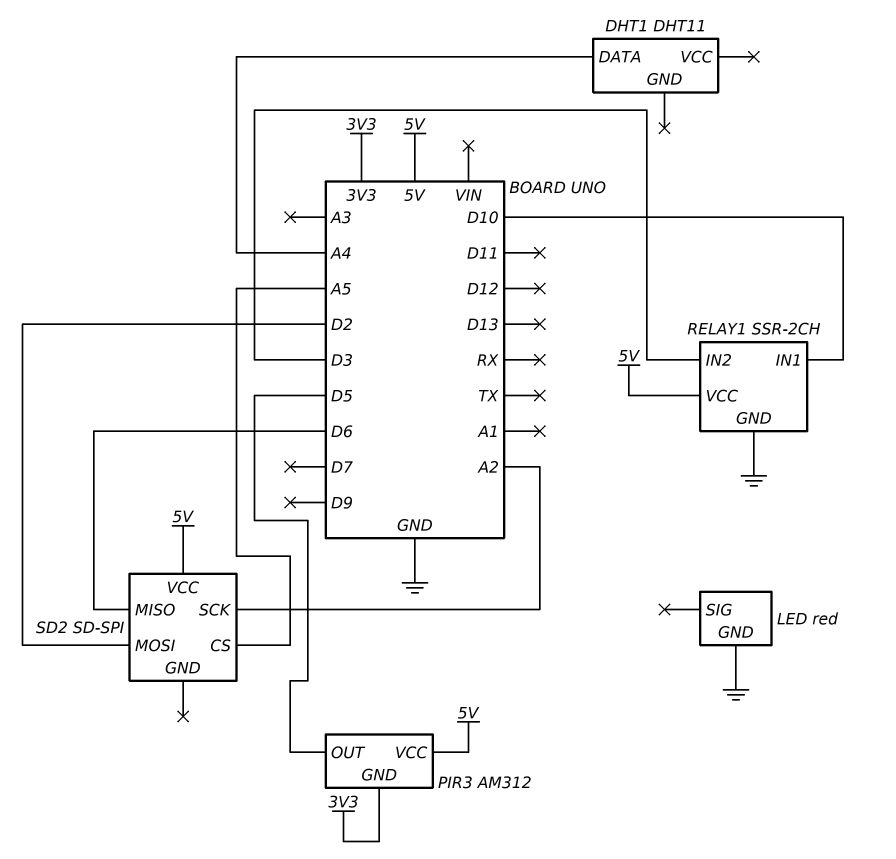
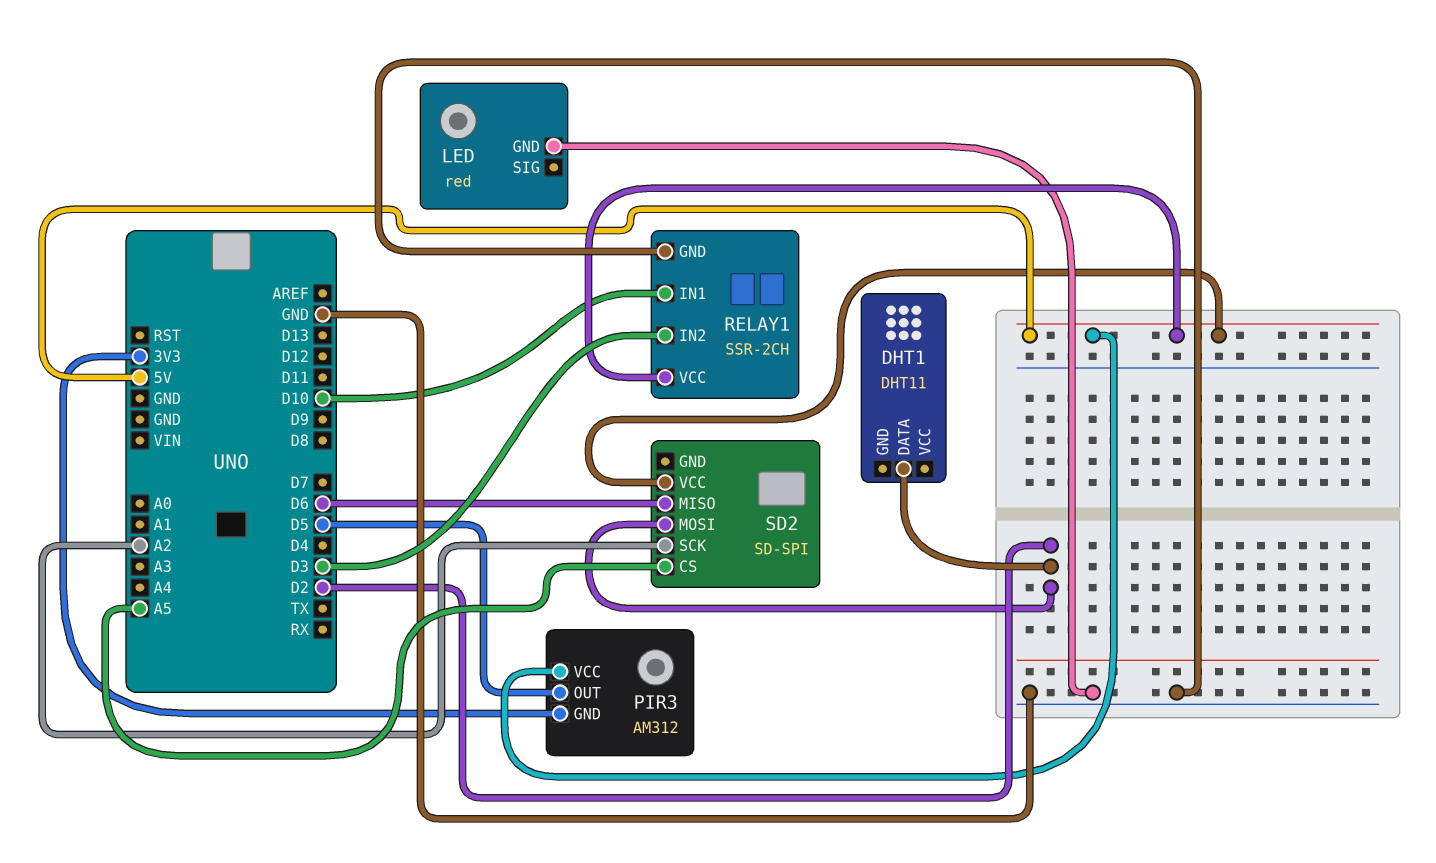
DHT1 pin DATA: A4 -> D2

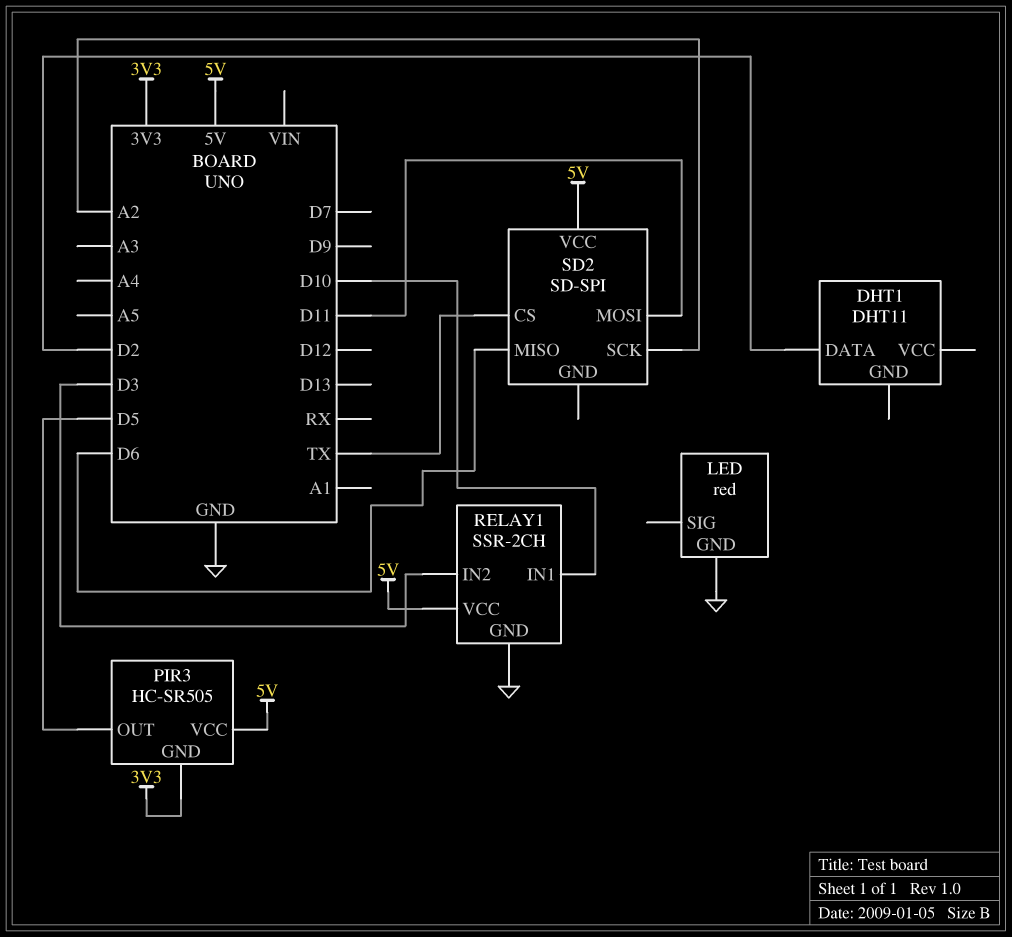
PIR3: AM312 -> HC-SR505
SD2 pin CS: A5 -> TX
SD2 pin MOSI: D2 -> D11

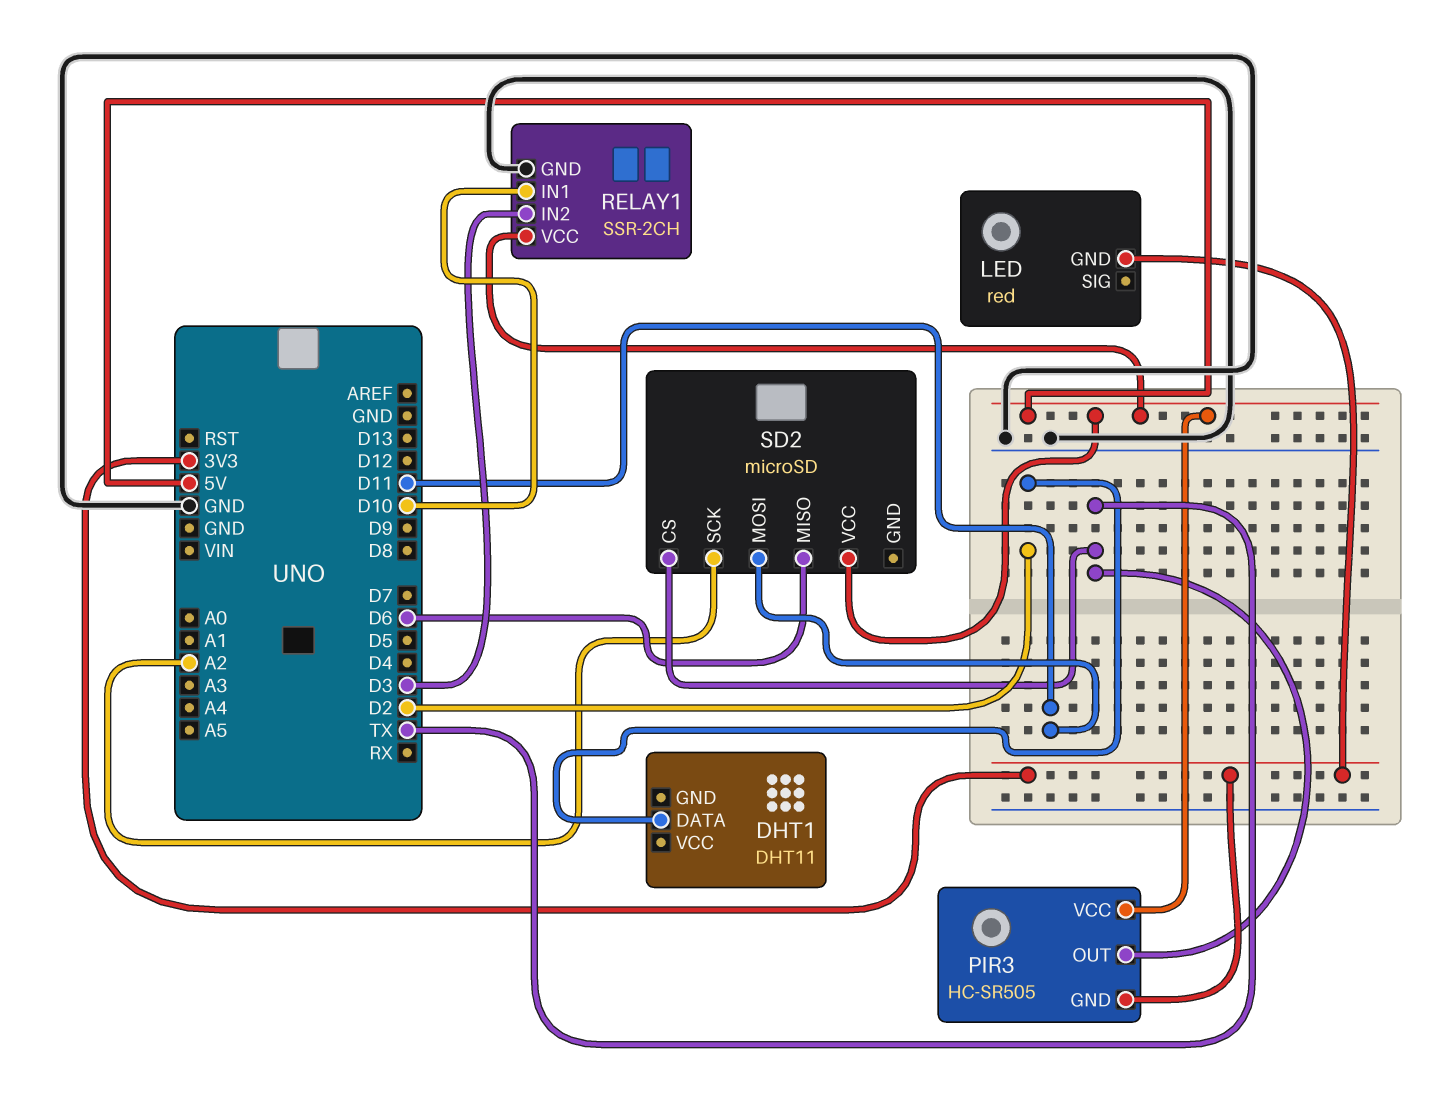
LED pin GND: GND -> 3V3
PIR3 pin OUT: D5 -> TX
SD2: SD-SPI -> microSD

